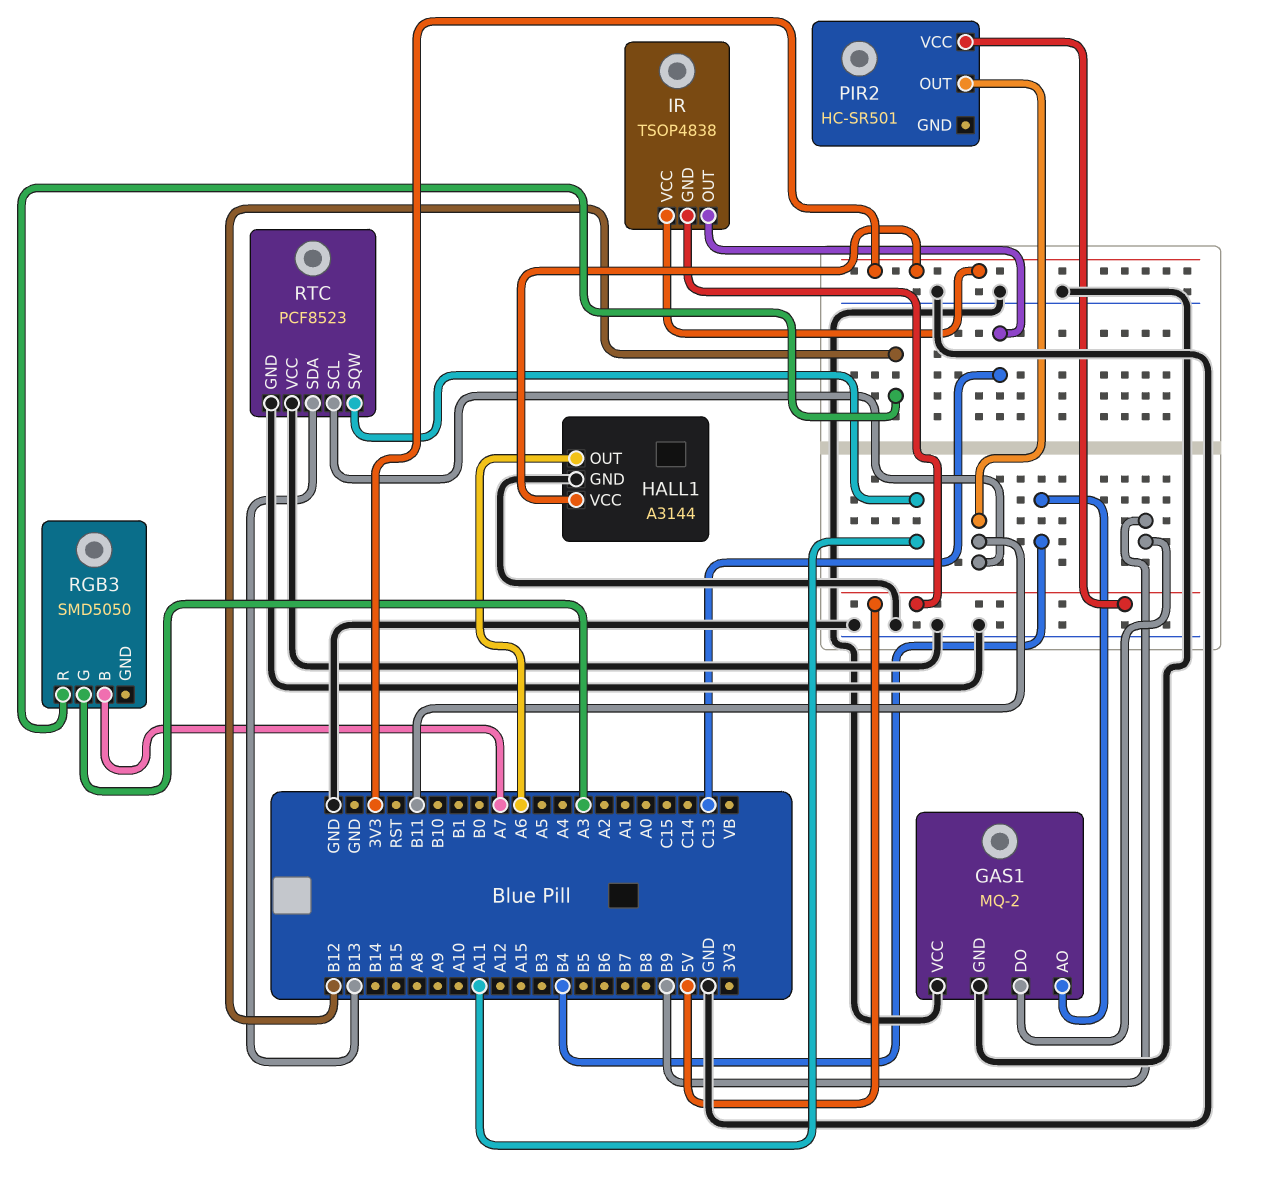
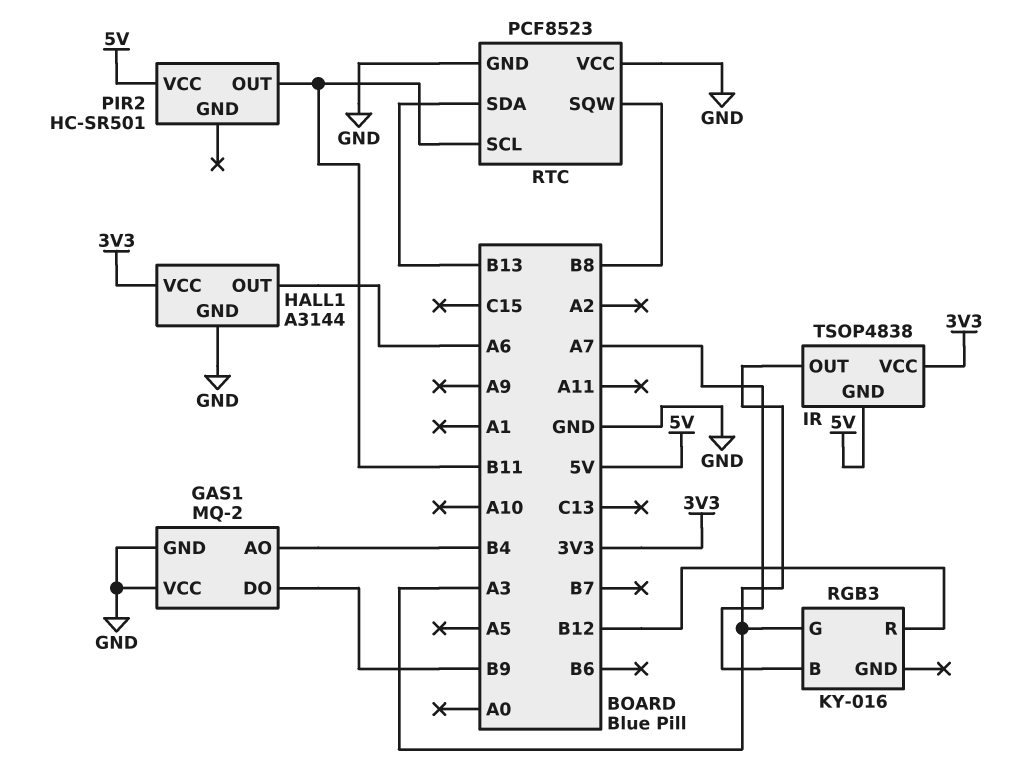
IR pin OUT: C13 -> A3
RGB3: SMD5050 -> KY-016
RTC pin SQW: A11 -> B8

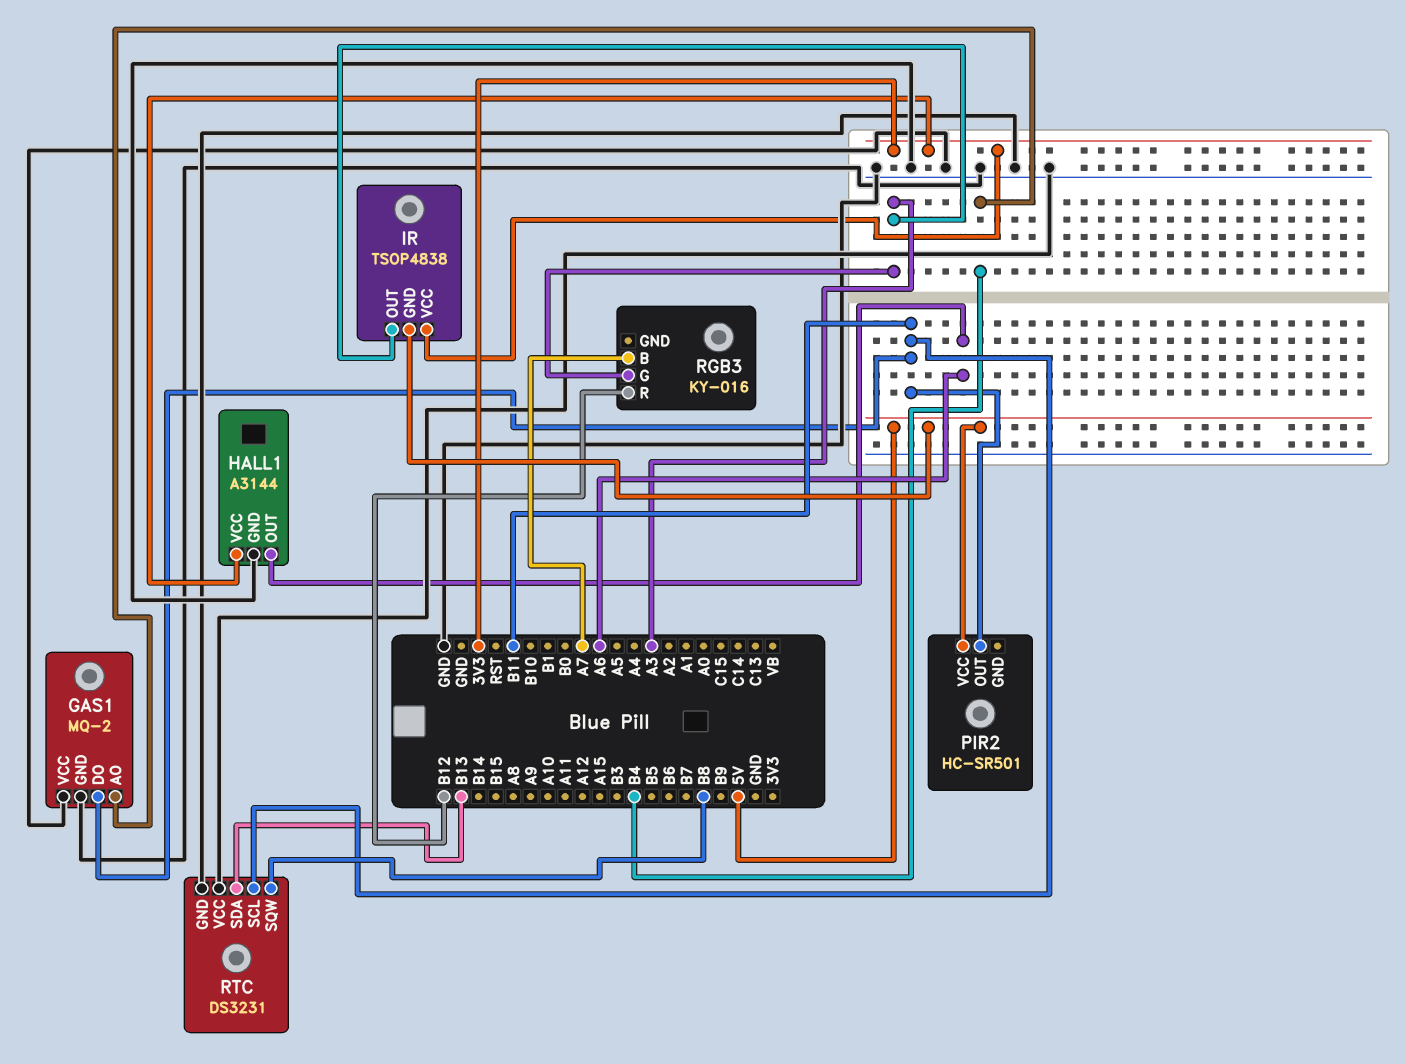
GAS1 pin DO: B9 -> B11
RTC: PCF8523 -> DS3231

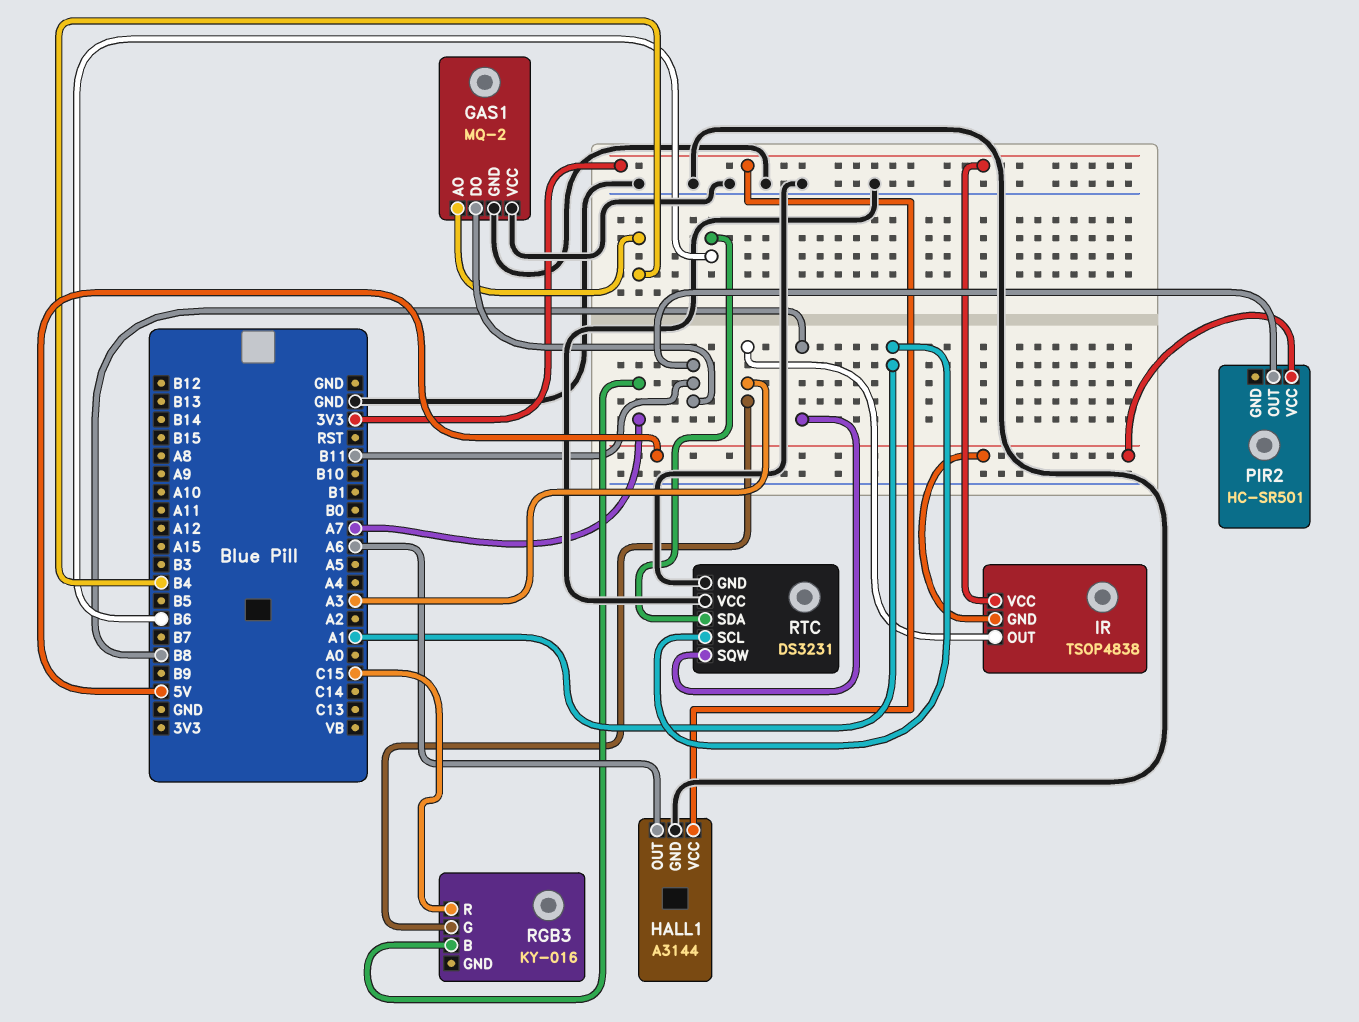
RGB3 pin R: B12 -> C15
RTC pin SCL: B11 -> A1
RTC pin SDA: B13 -> B6

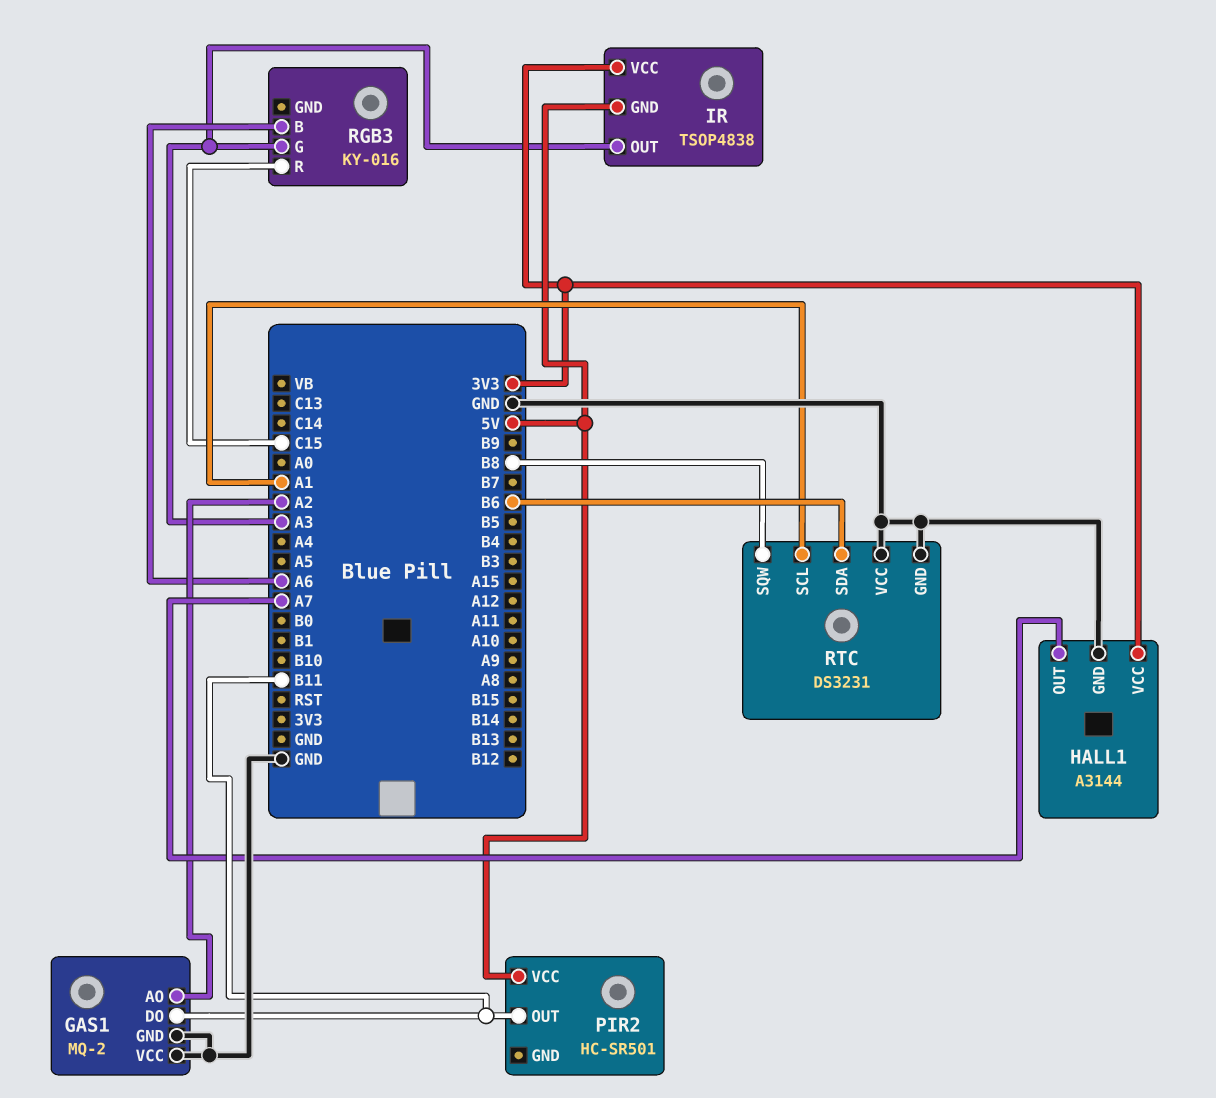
GAS1 pin AO: B4 -> A2
HALL1 pin OUT: A6 -> A7
RGB3 pin B: A7 -> A6

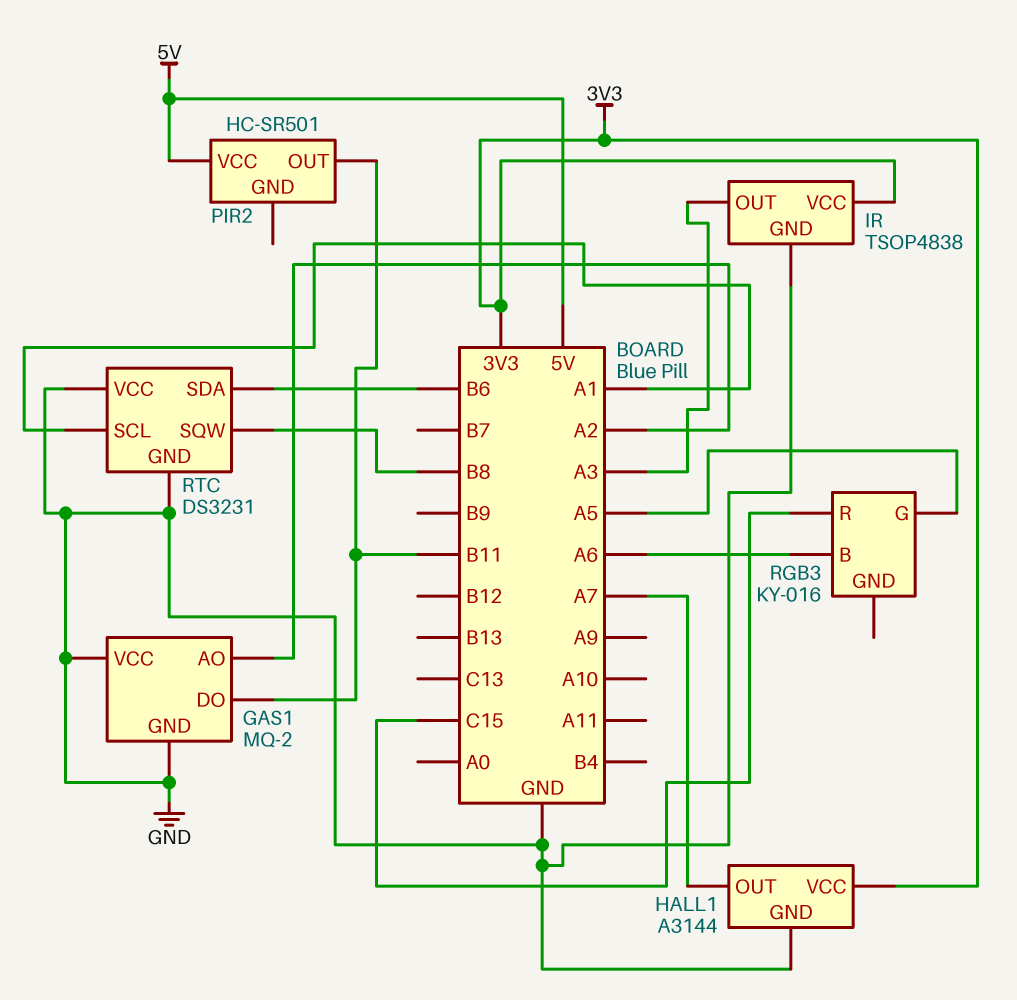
IR pin GND: 5V -> GND
RGB3 pin G: A3 -> A5

